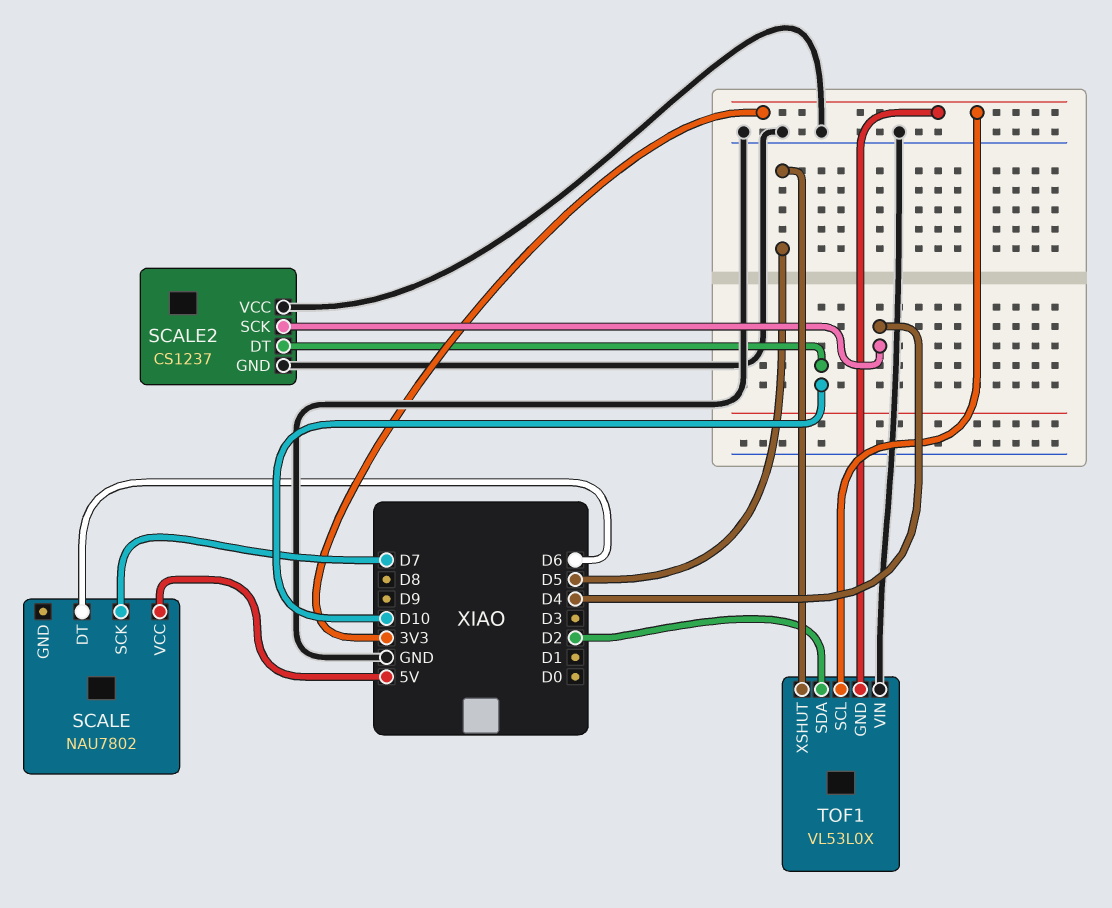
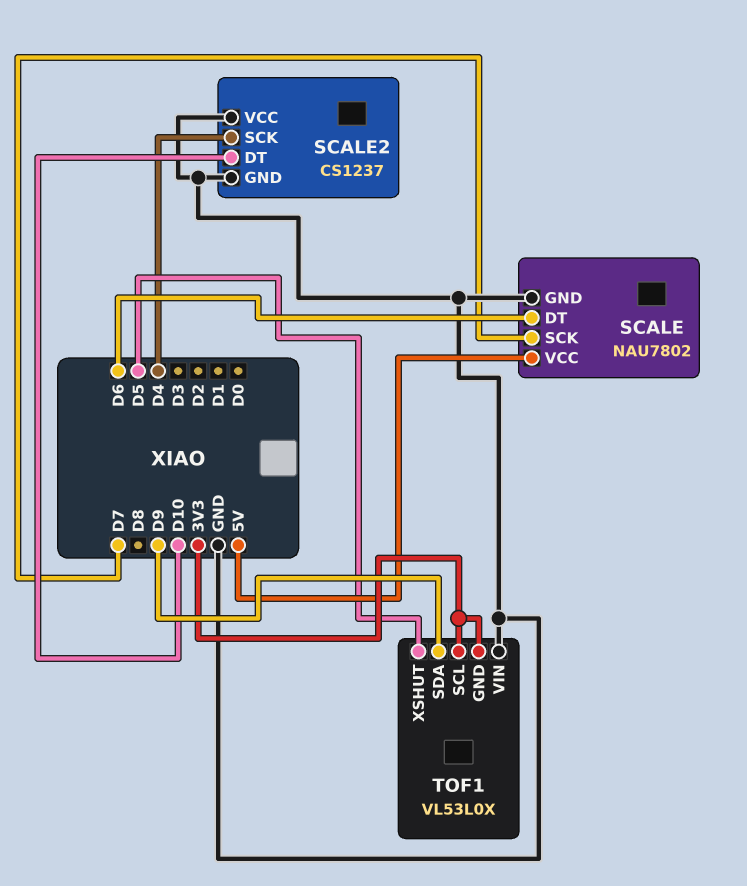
SCALE pin GND: none -> GND
TOF1 pin SDA: D2 -> D9

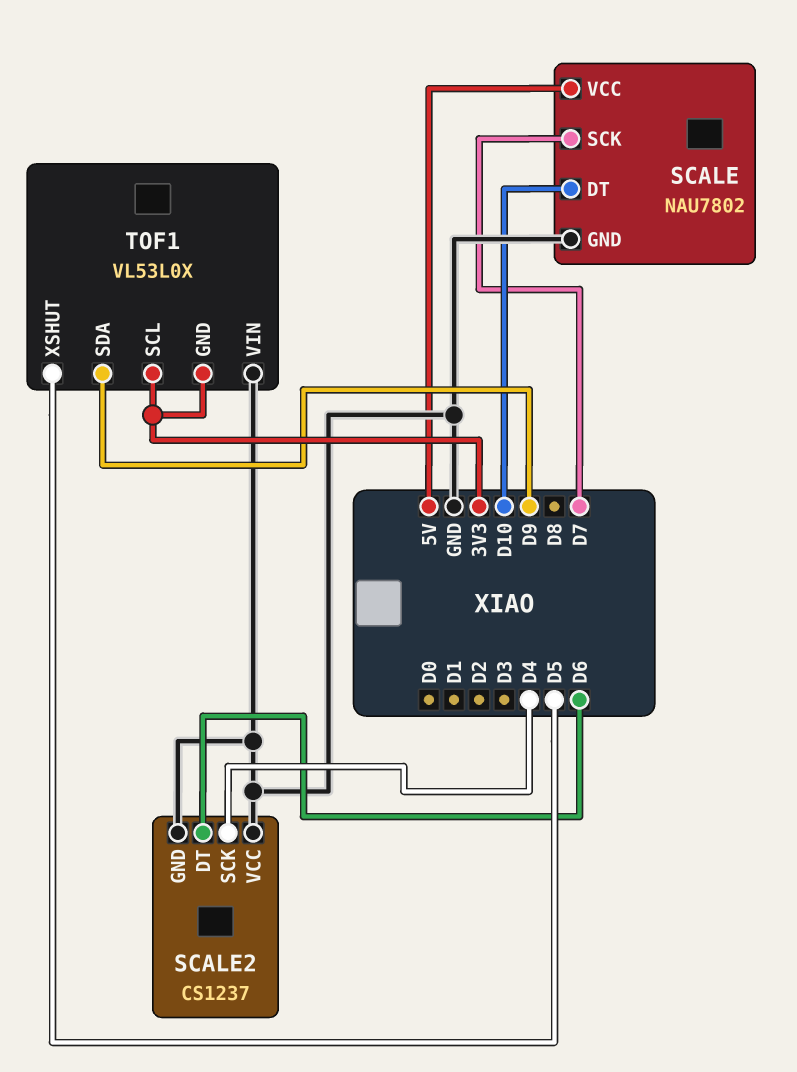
SCALE pin DT: D6 -> D10
SCALE2 pin DT: D10 -> D6

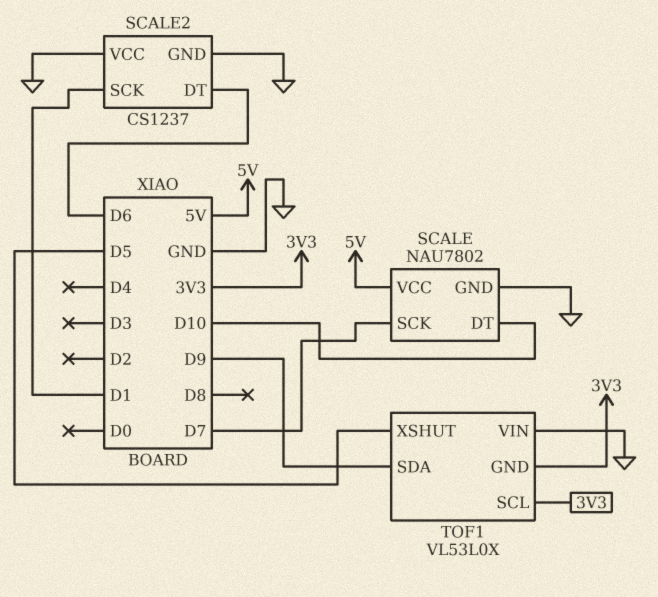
SCALE2 pin SCK: D4 -> D1

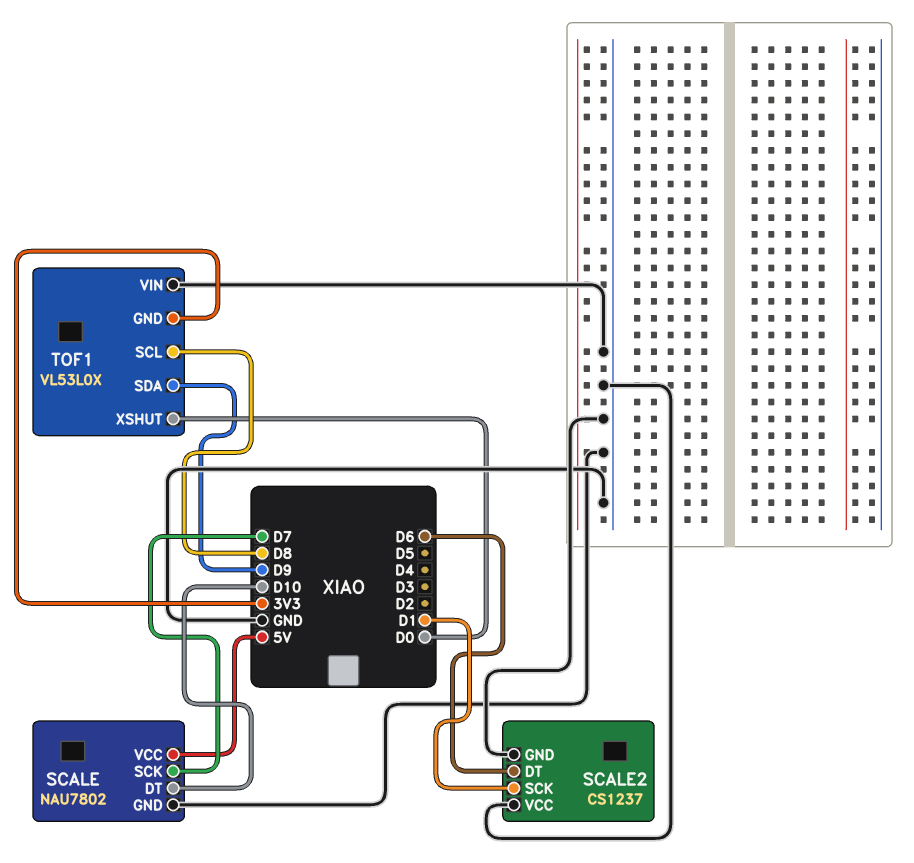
TOF1 pin SCL: 3V3 -> D8
TOF1 pin XSHUT: D5 -> D0

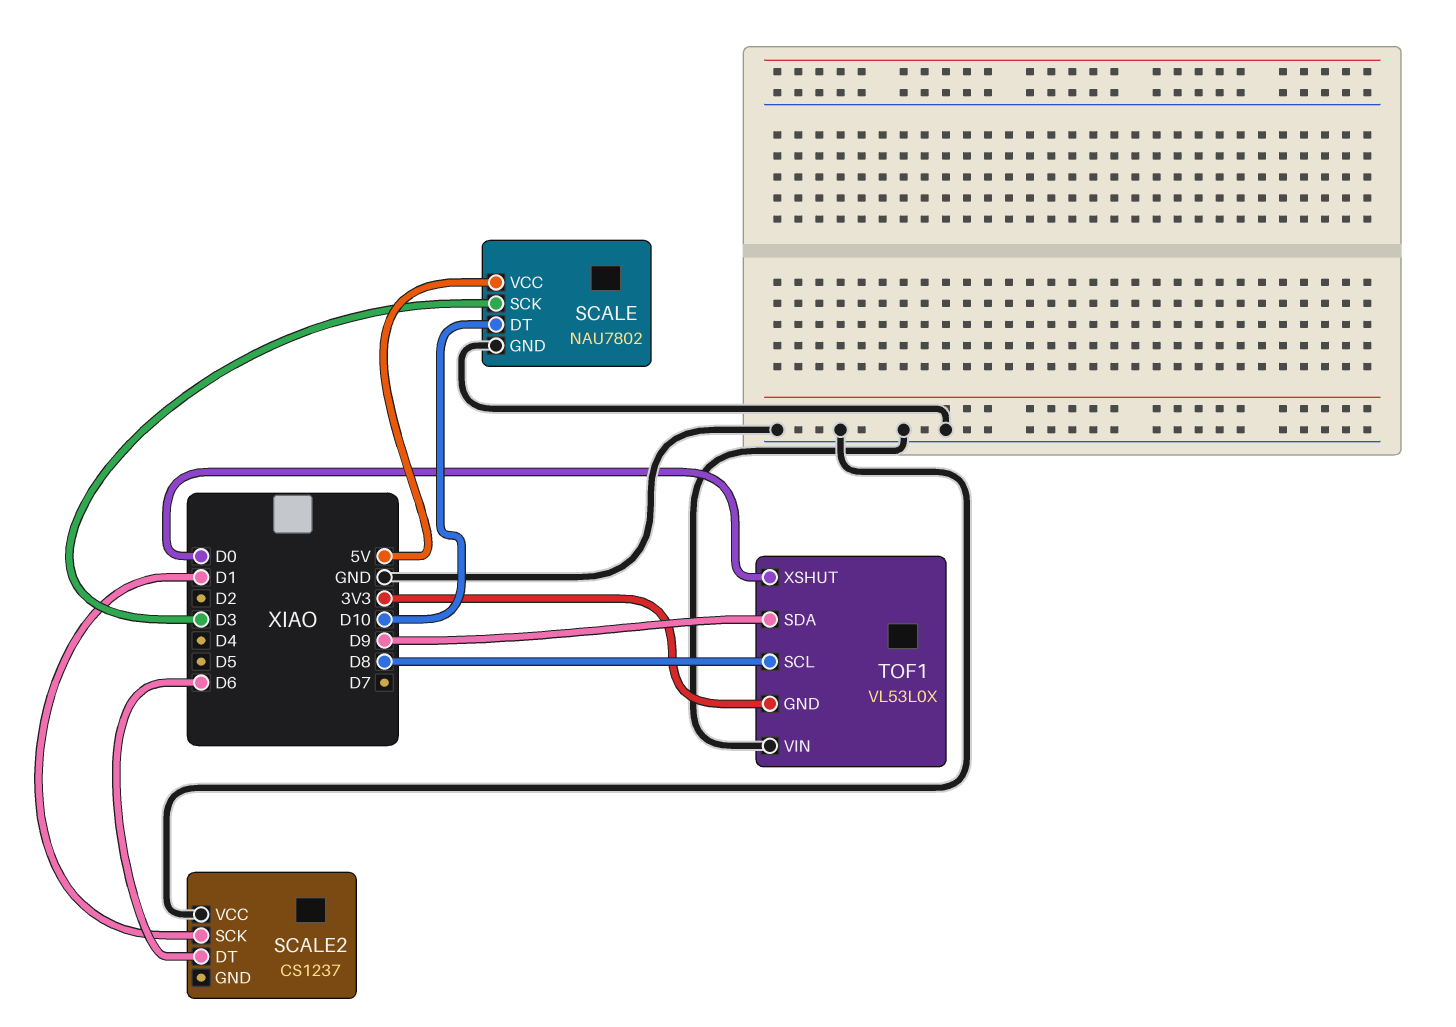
SCALE pin SCK: D7 -> D3
SCALE2 pin GND: GND -> none

